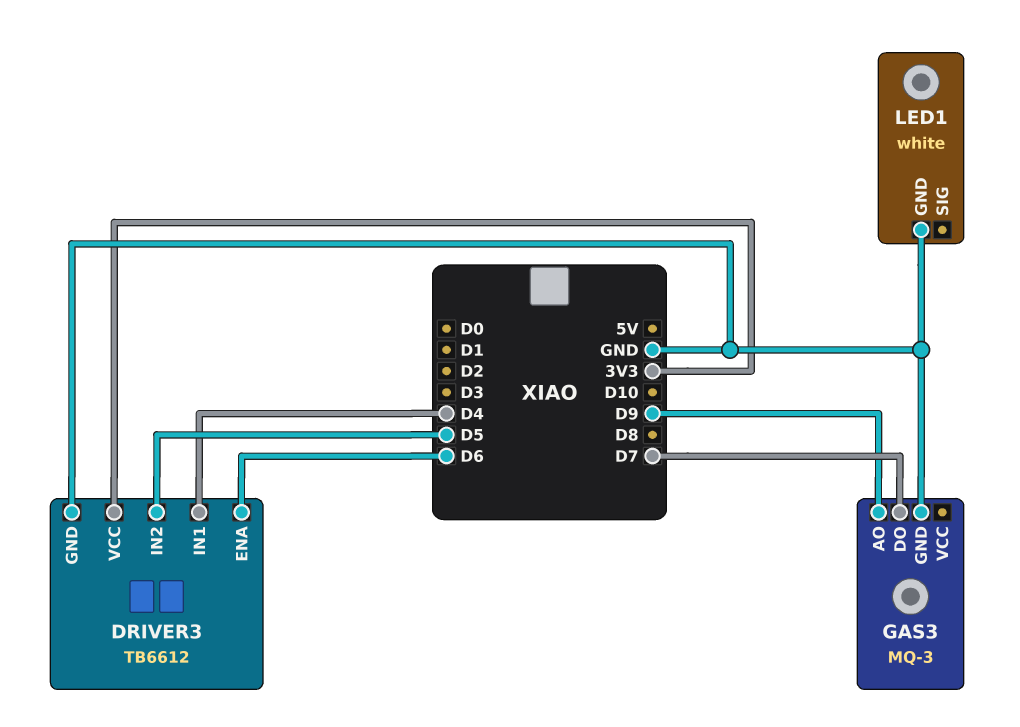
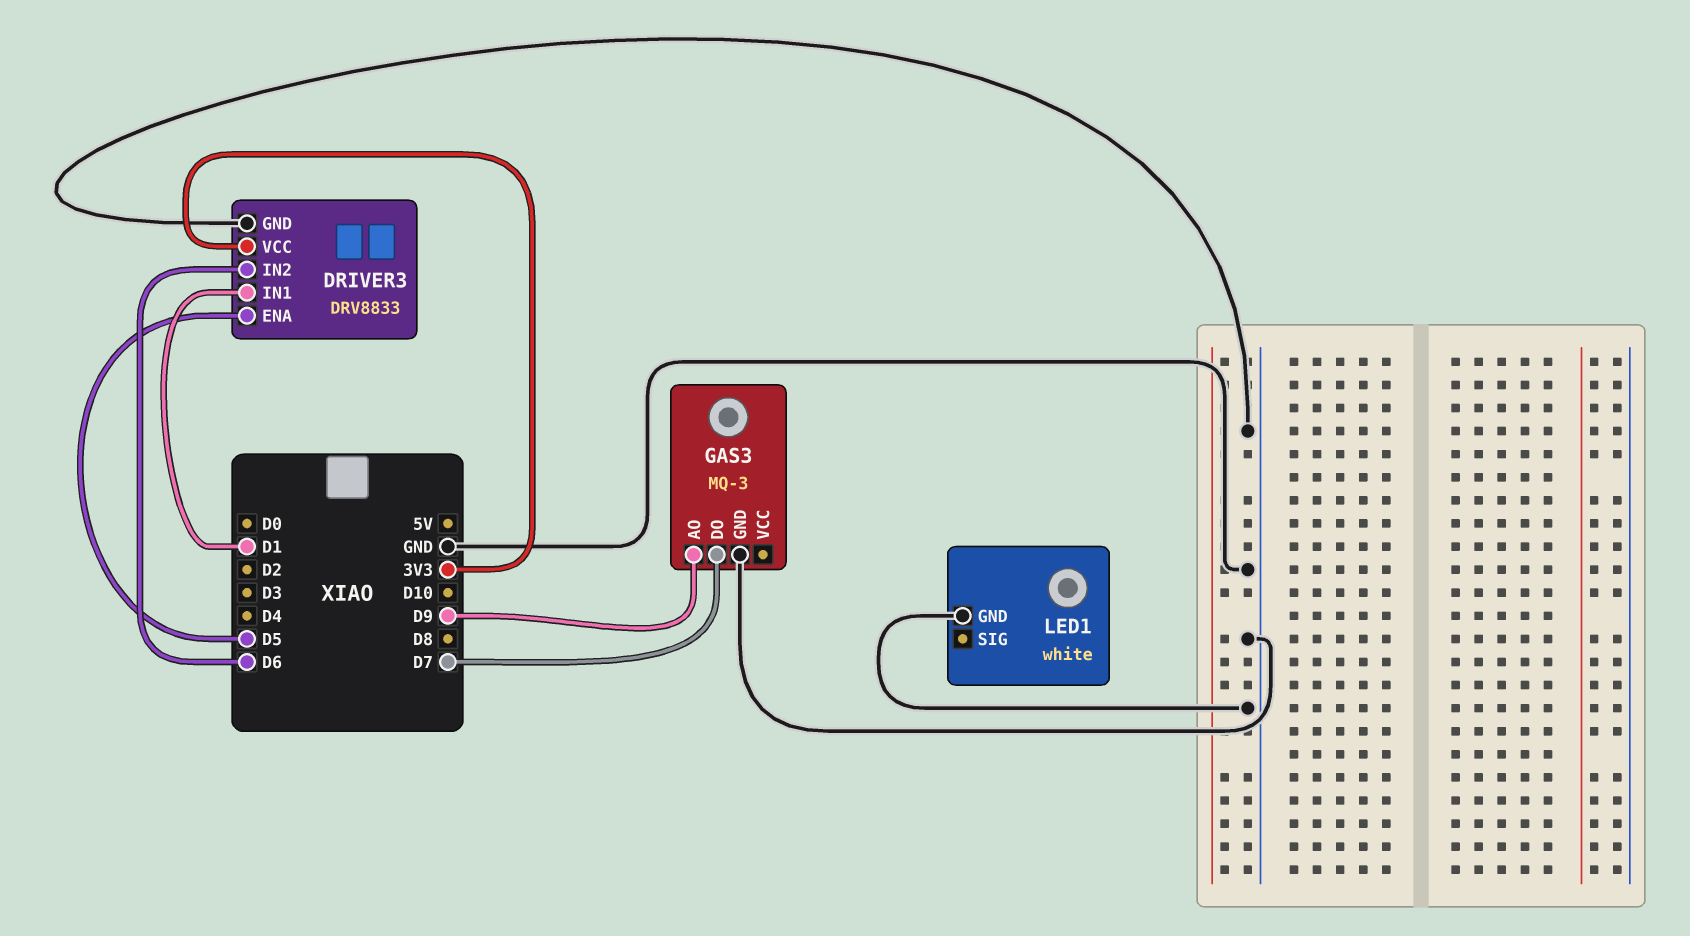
DRIVER3: TB6612 -> DRV8833
DRIVER3 pin ENA: D6 -> D5
DRIVER3 pin IN1: D4 -> D1
DRIVER3 pin IN2: D5 -> D6

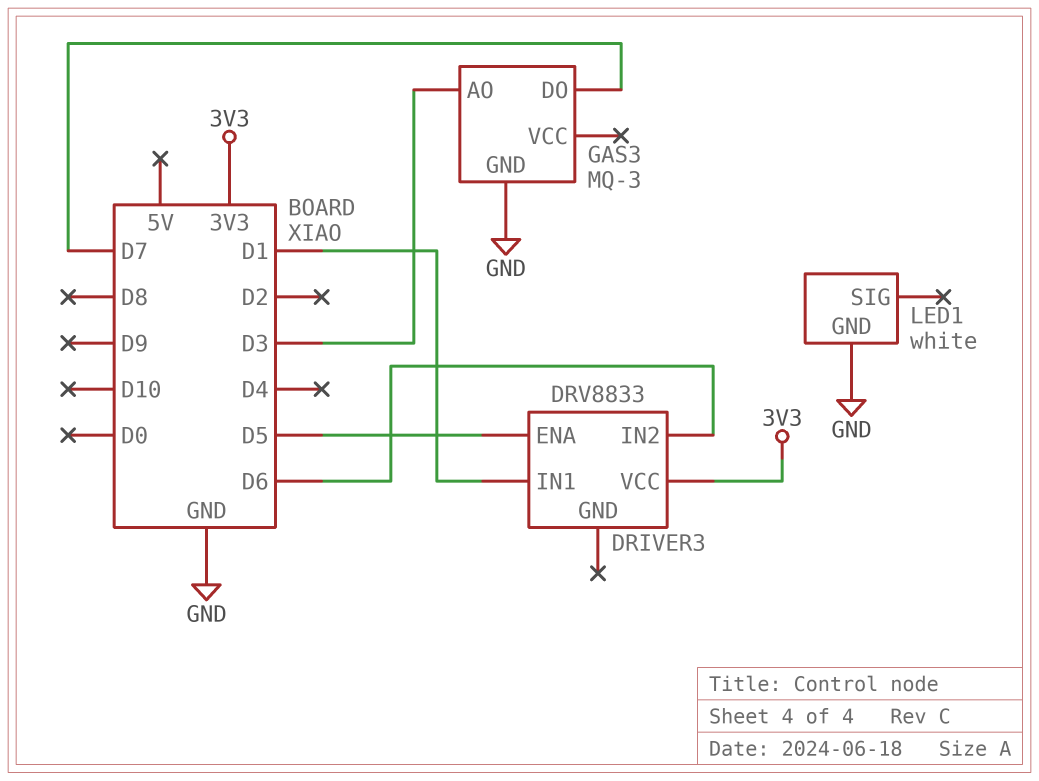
DRIVER3 pin GND: GND -> none
GAS3 pin AO: D9 -> D3

